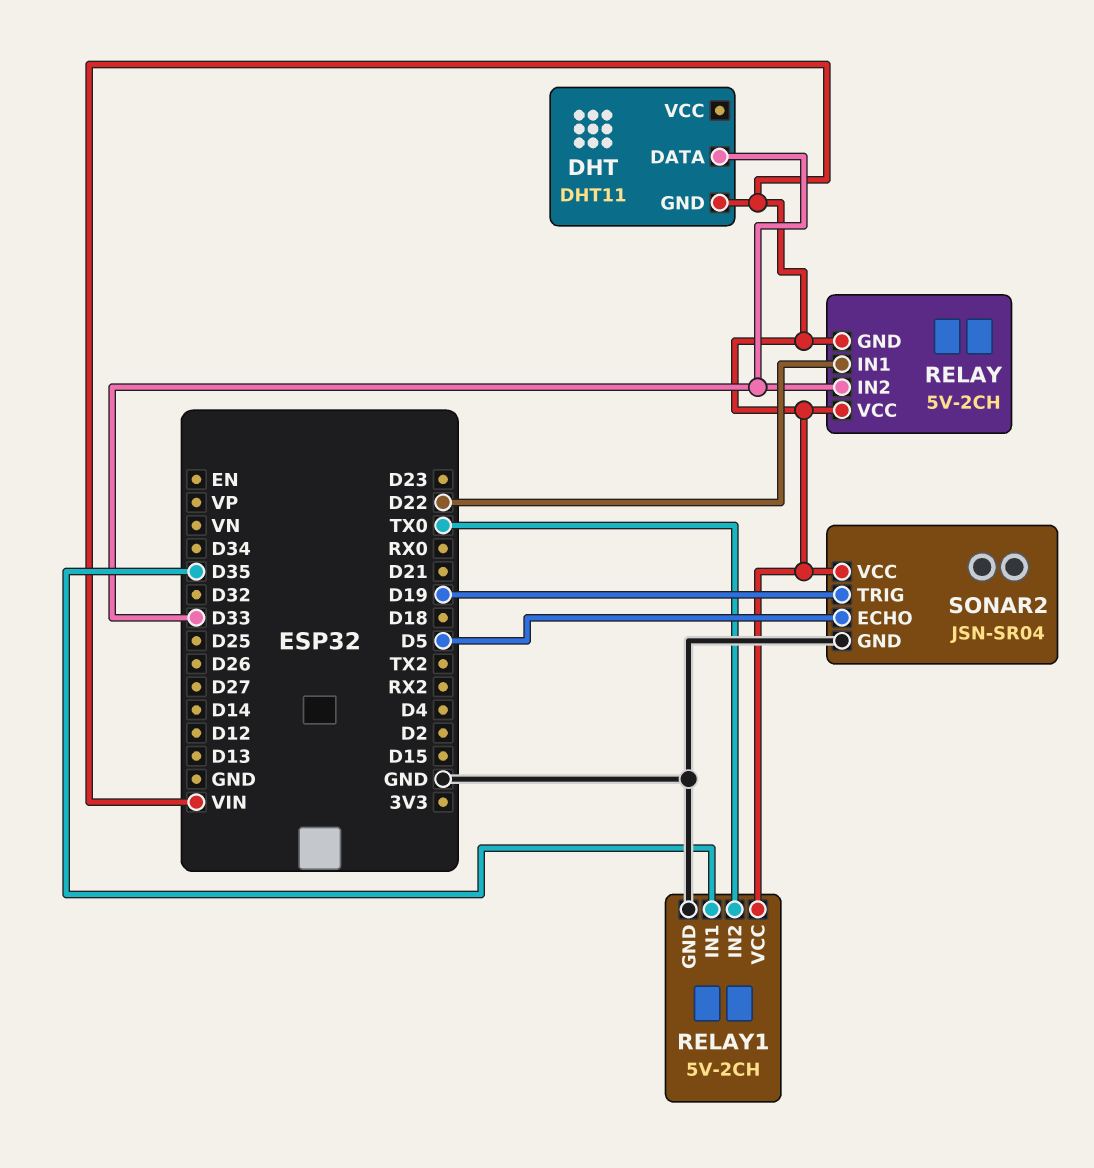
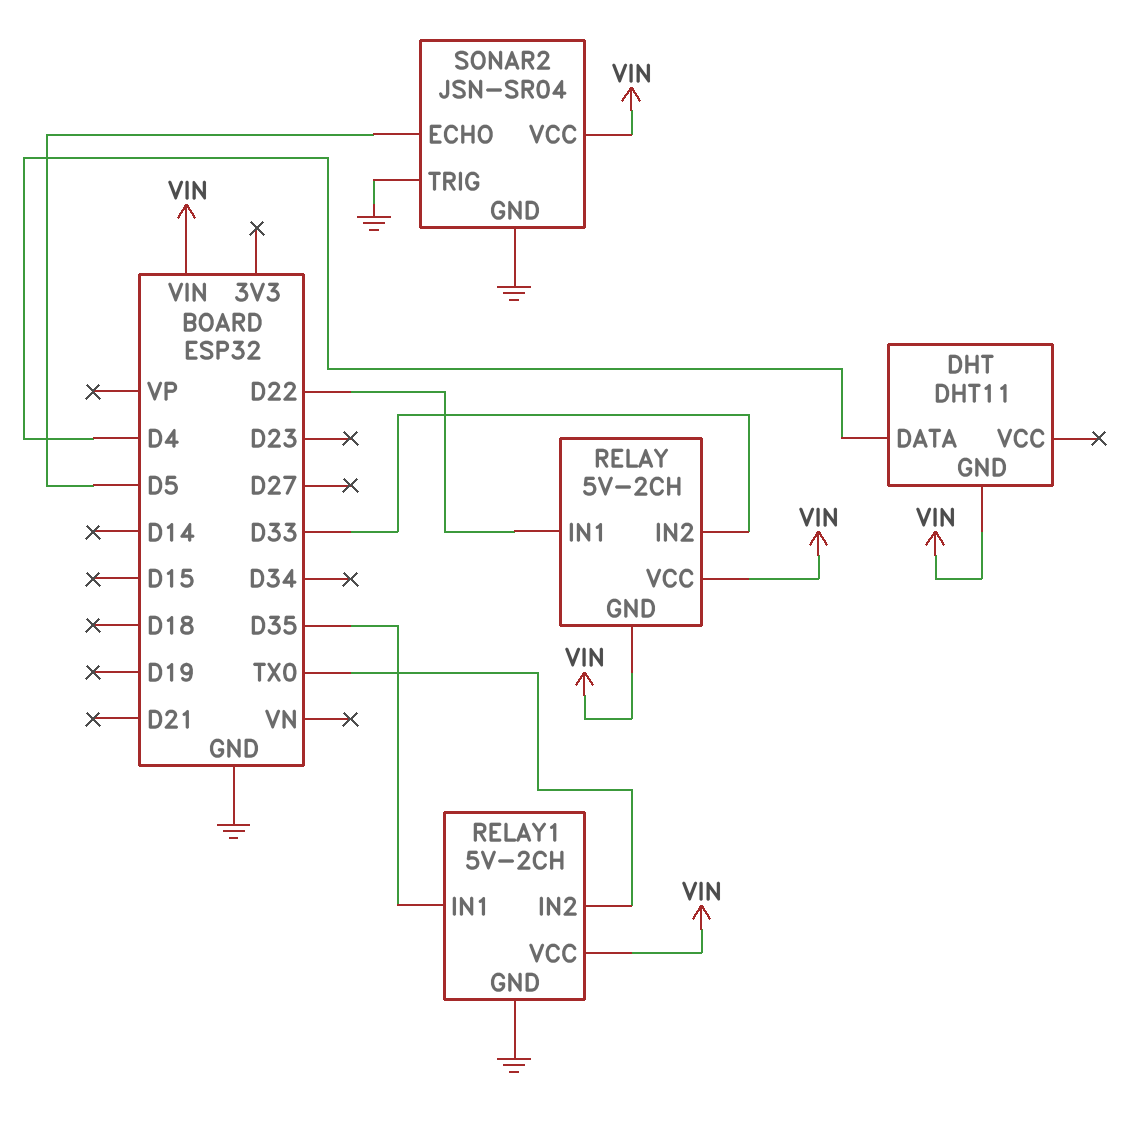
DHT pin DATA: D33 -> D4
SONAR2 pin TRIG: D19 -> GND

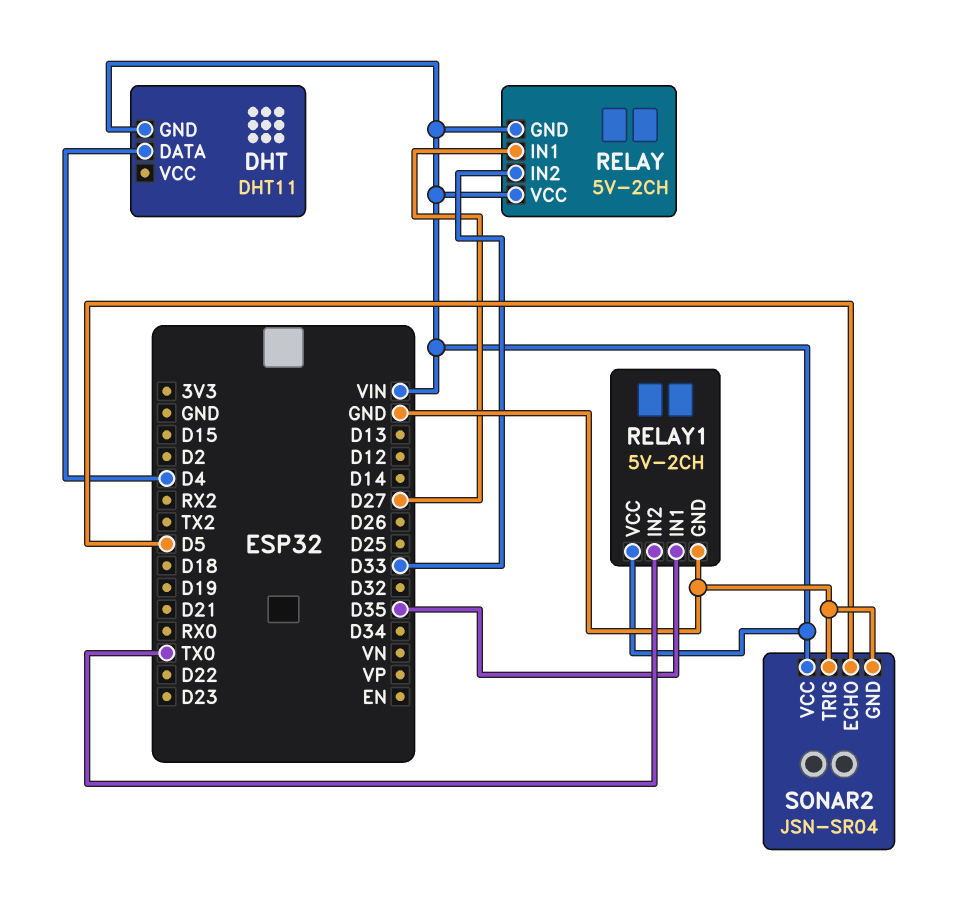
RELAY pin IN1: D22 -> D27

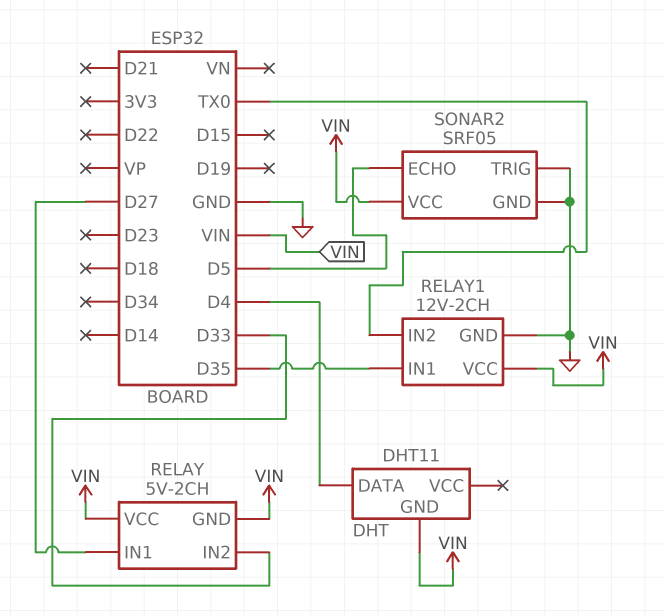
RELAY1: 5V-2CH -> 12V-2CH
SONAR2: JSN-SR04 -> SRF05

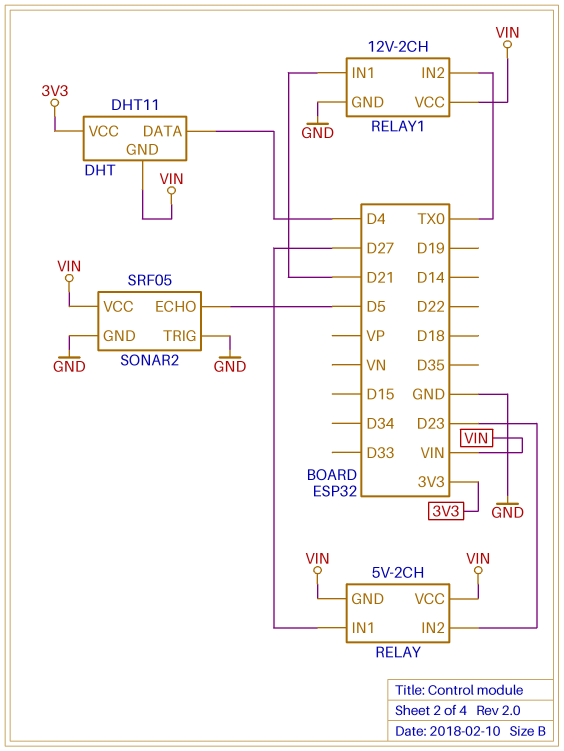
DHT pin VCC: none -> 3V3
RELAY pin IN2: D33 -> D23
RELAY1 pin IN1: D35 -> D21

